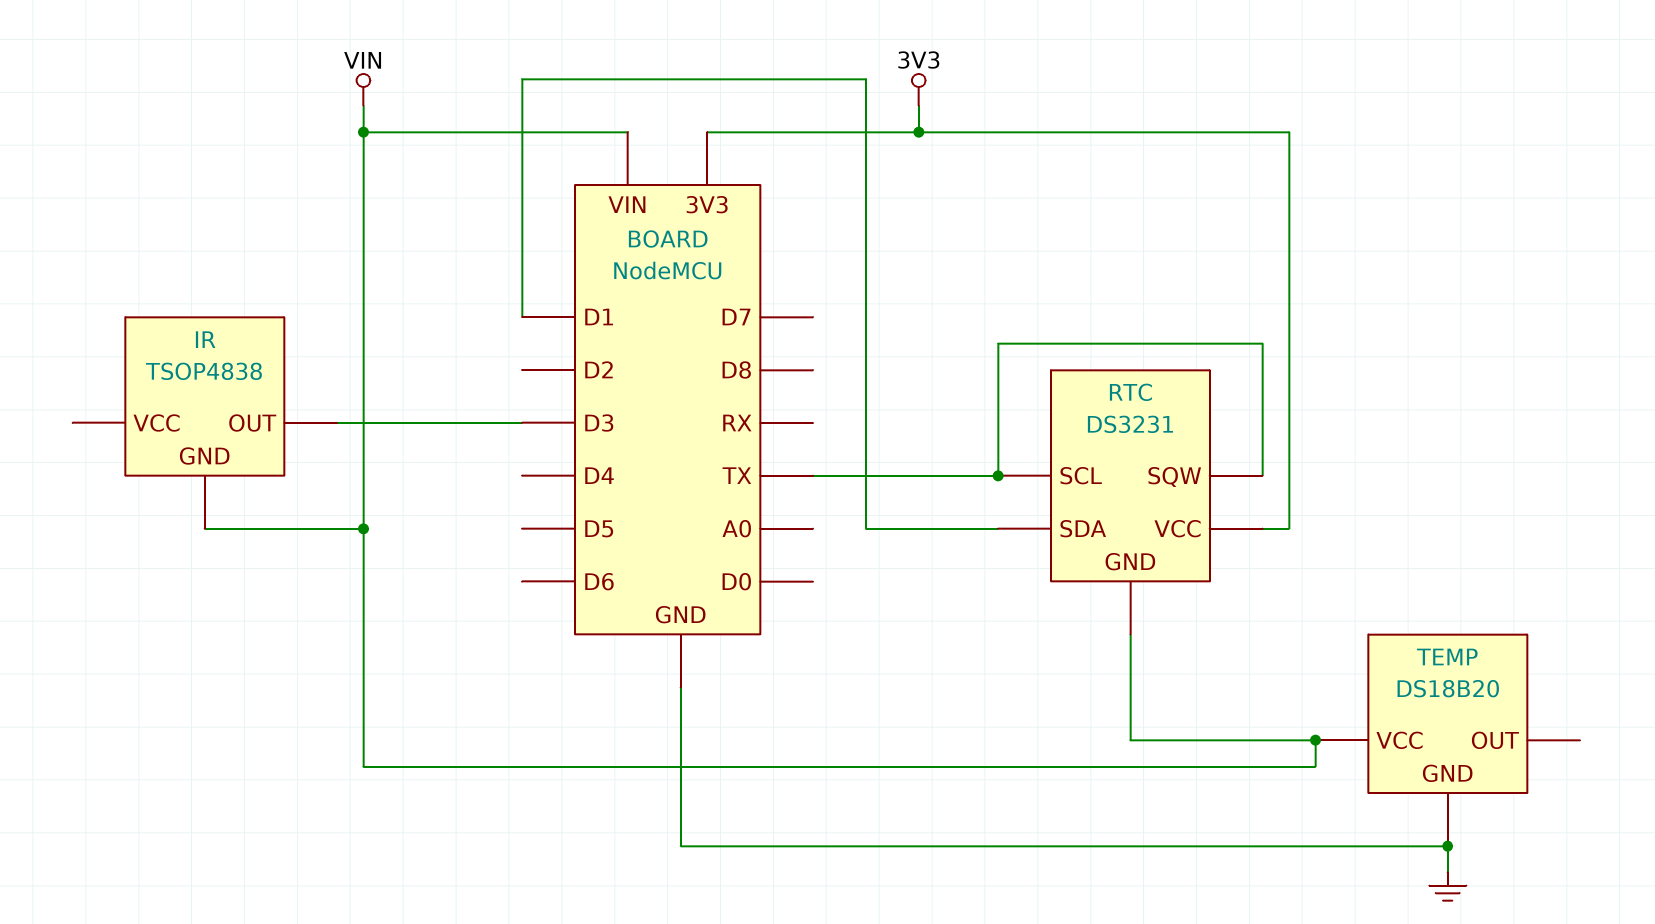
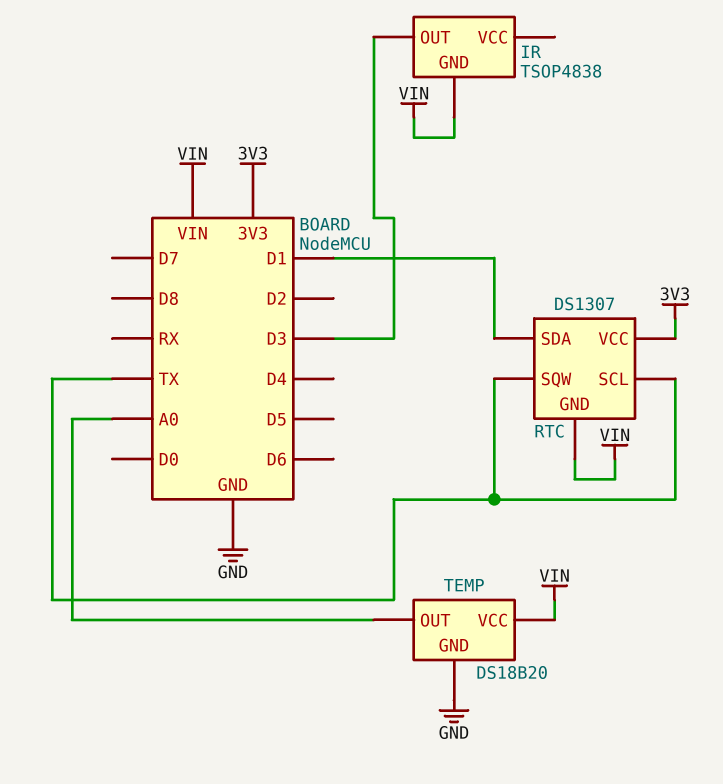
RTC: DS3231 -> DS1307
TEMP pin OUT: none -> A0

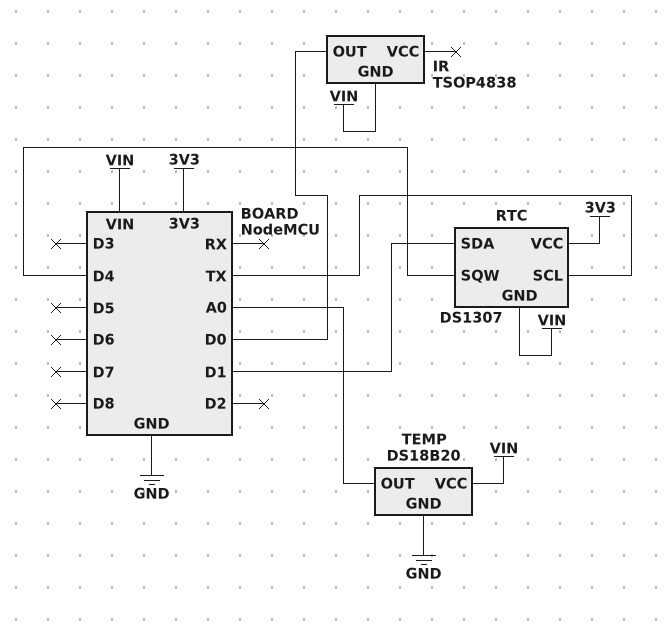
IR pin OUT: D3 -> D0
RTC pin SQW: TX -> D4

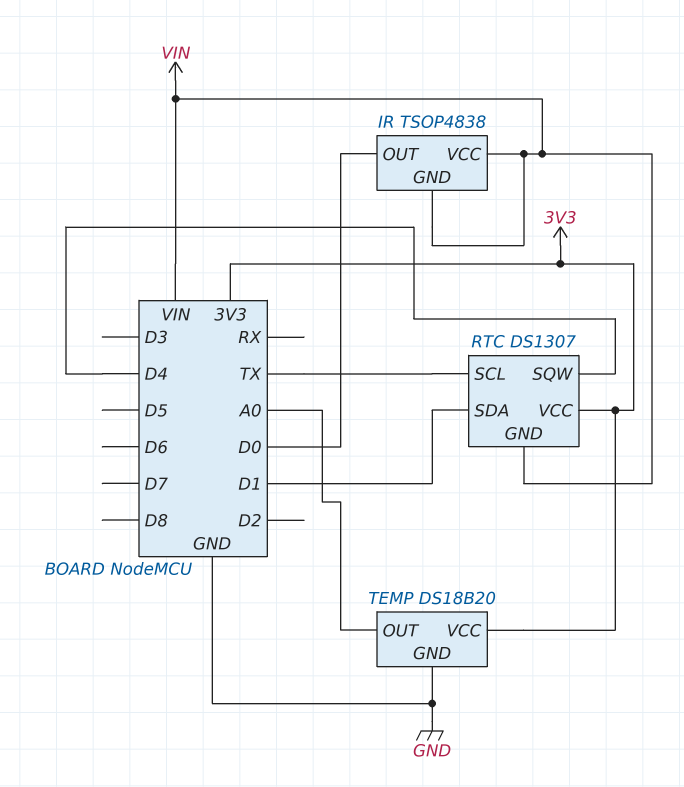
IR pin VCC: none -> VIN
TEMP pin VCC: VIN -> 3V3

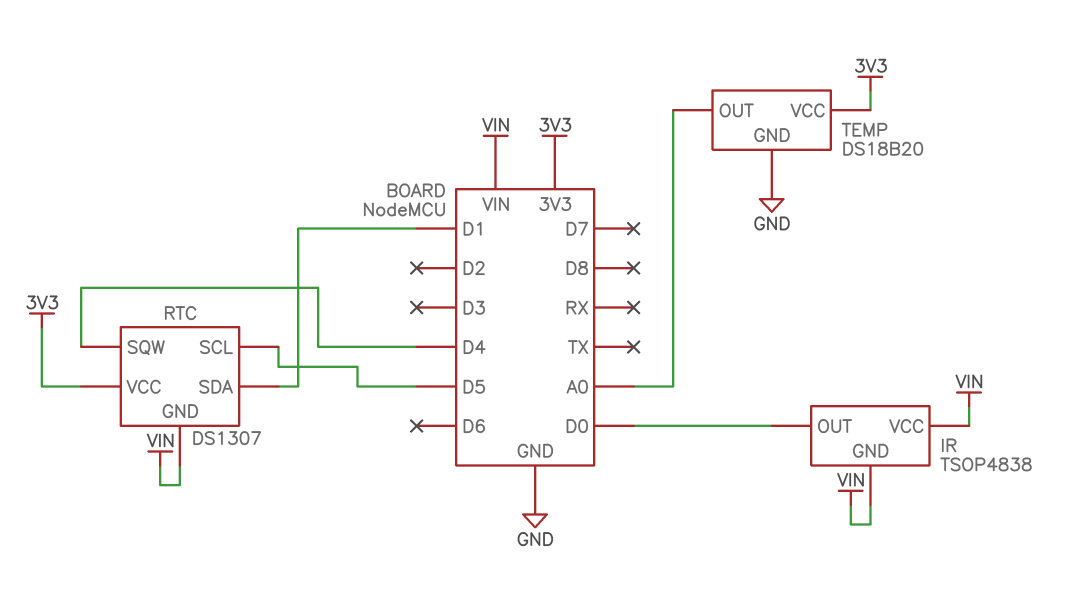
RTC pin SCL: TX -> D5

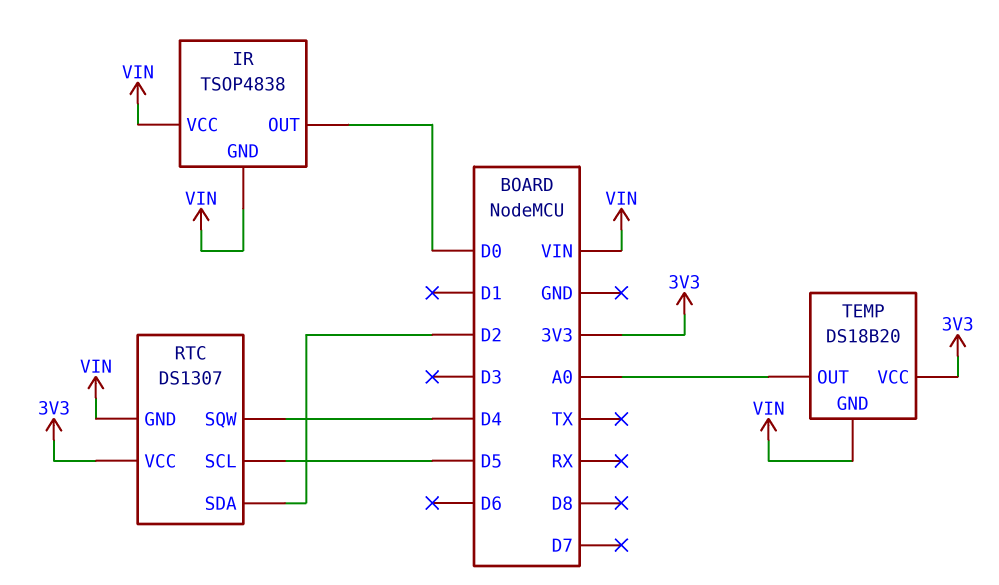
RTC pin SDA: D1 -> D2
TEMP pin GND: GND -> VIN

